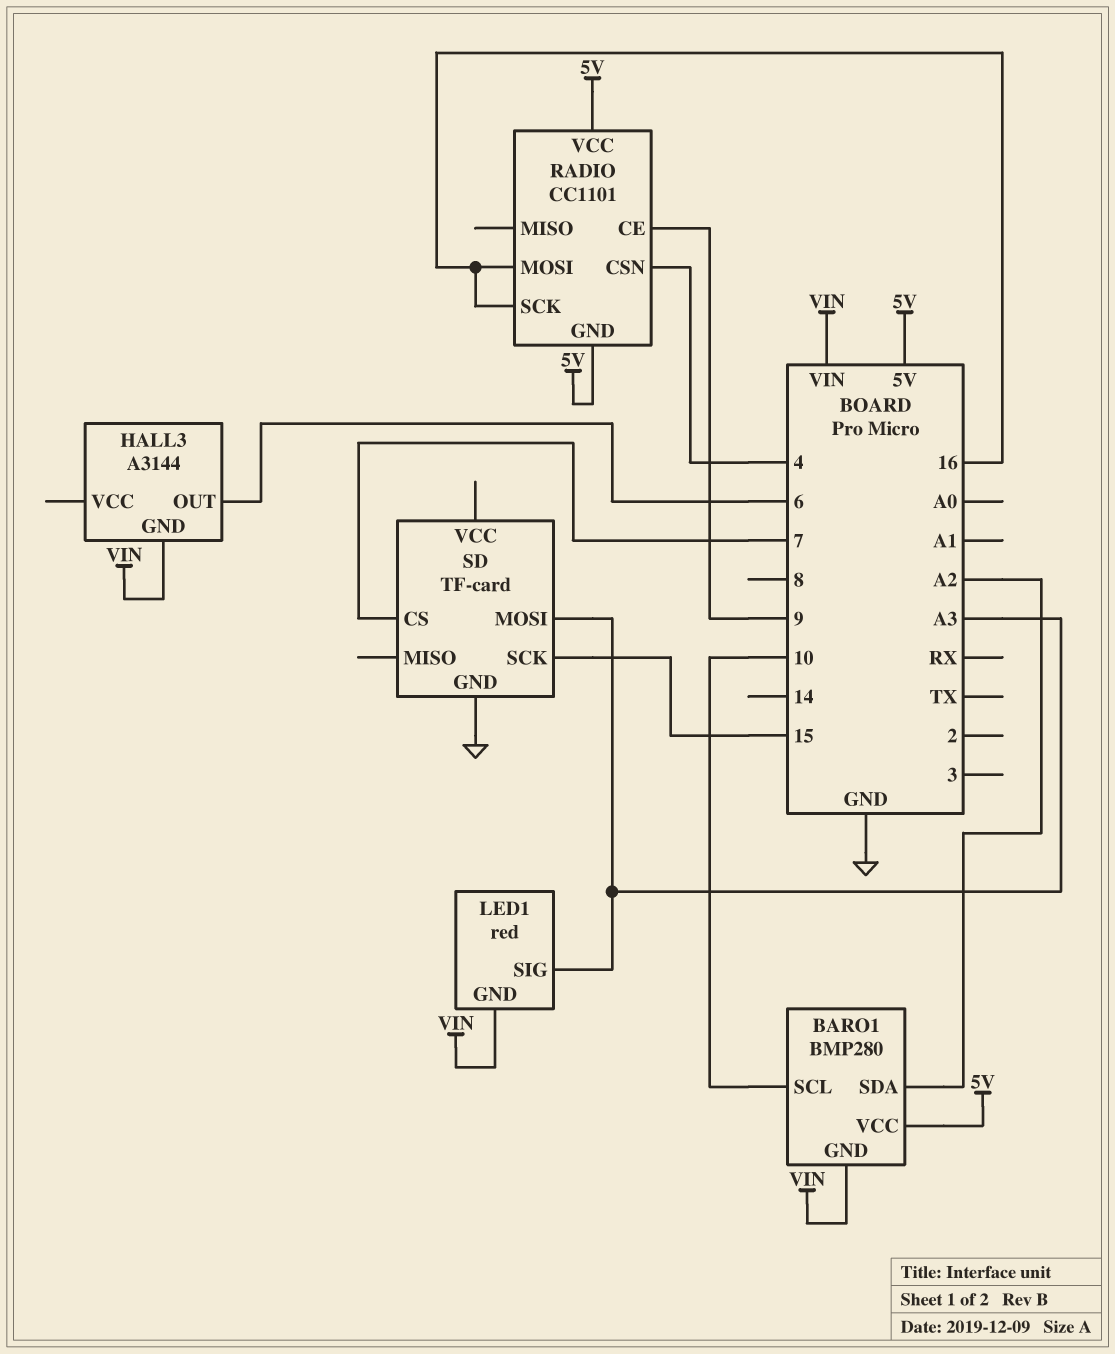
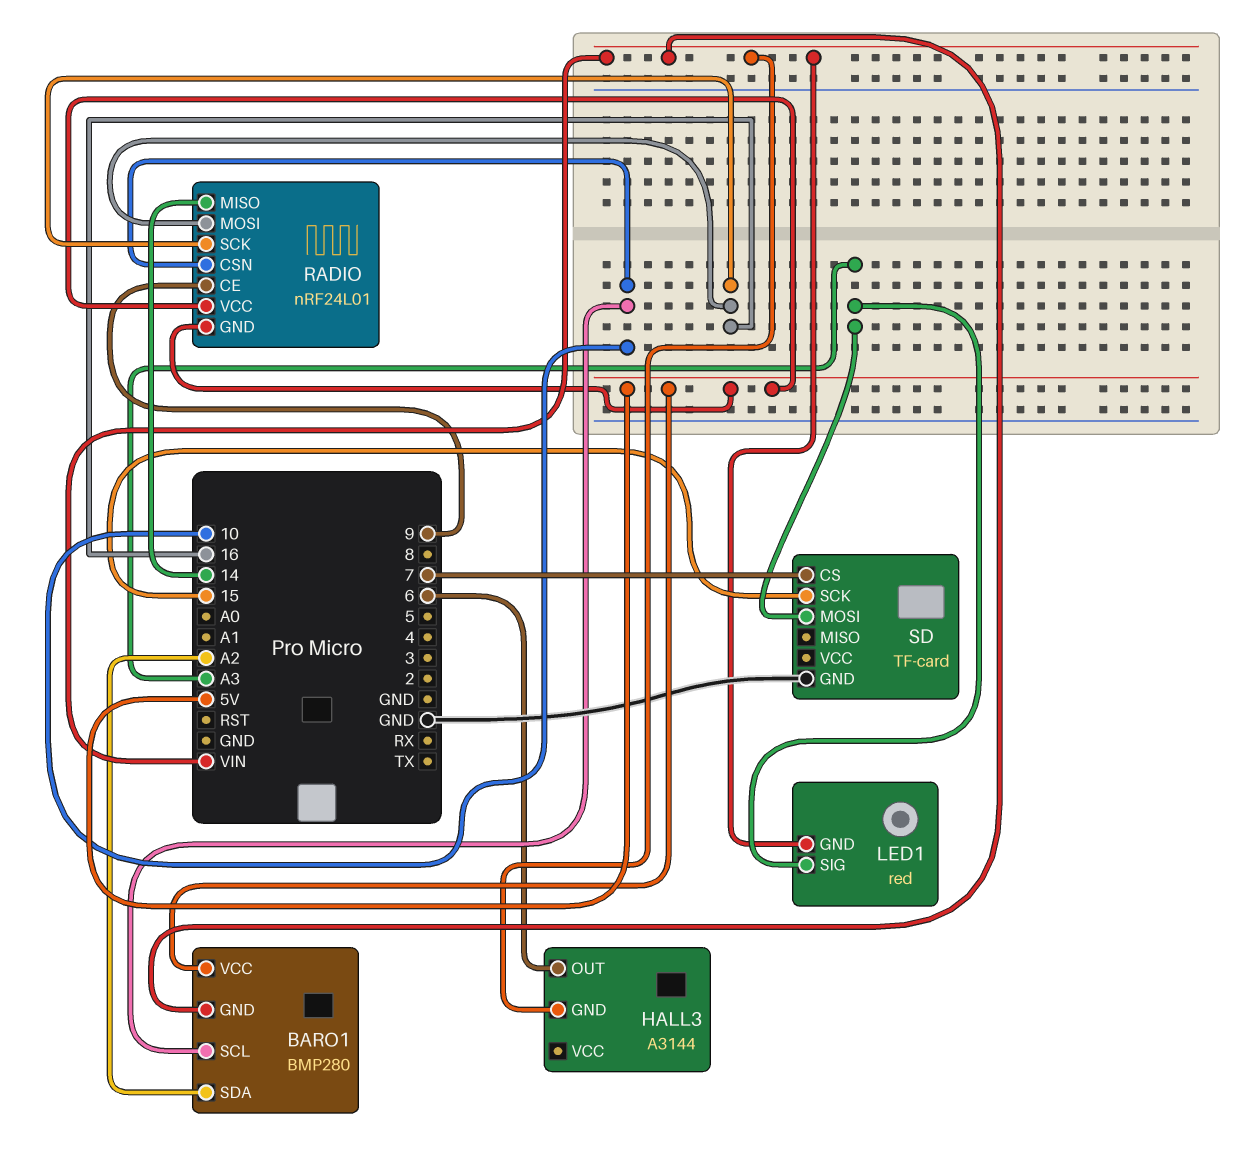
RADIO: CC1101 -> nRF24L01
RADIO pin CSN: 4 -> 10
RADIO pin MISO: none -> 14

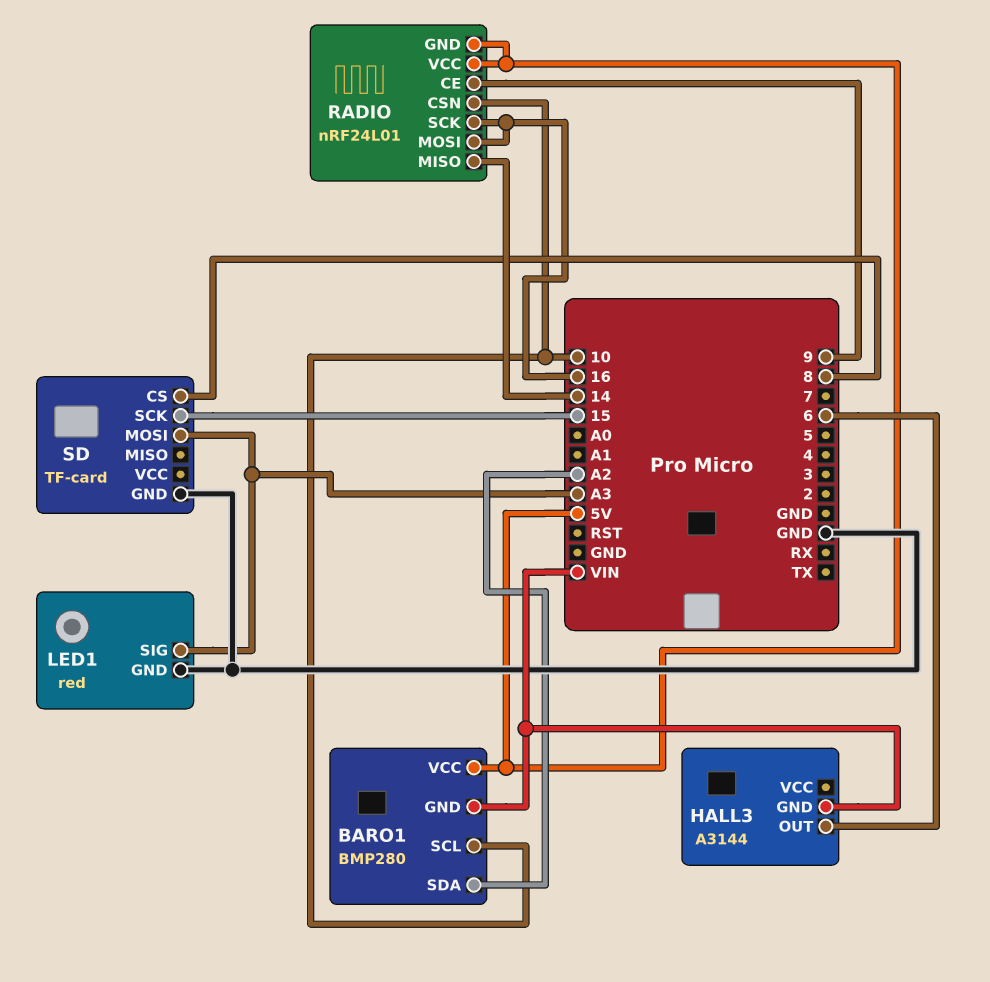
LED1 pin GND: VIN -> GND
SD pin CS: 7 -> 8

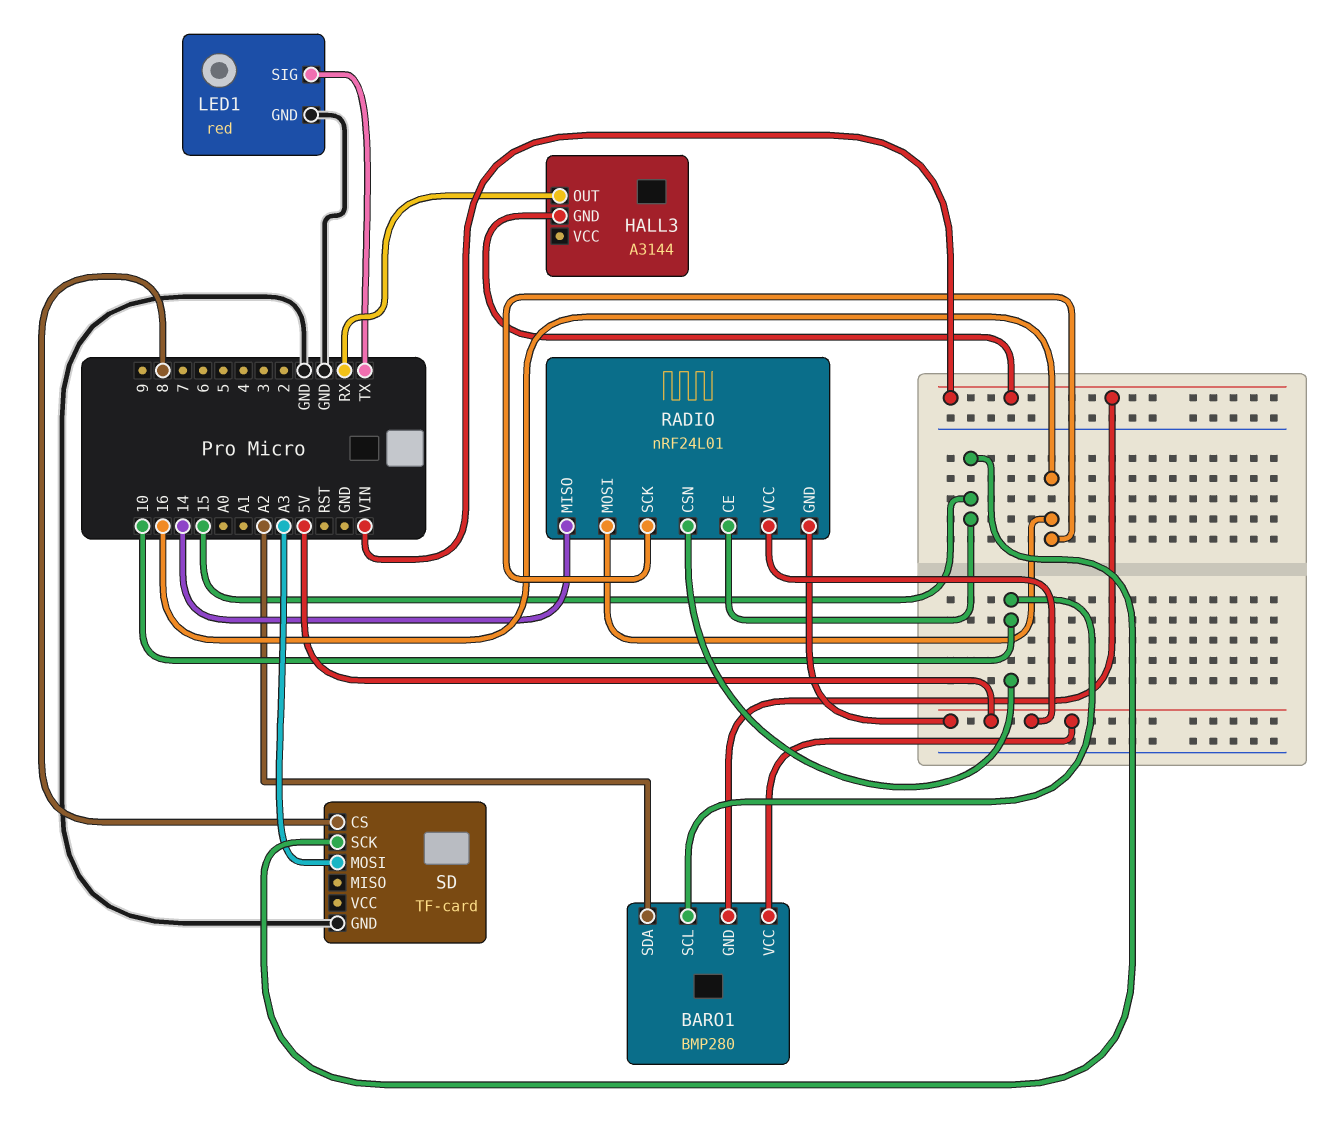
HALL3 pin OUT: 6 -> RX
LED1 pin SIG: A3 -> TX
RADIO pin CE: 9 -> 15

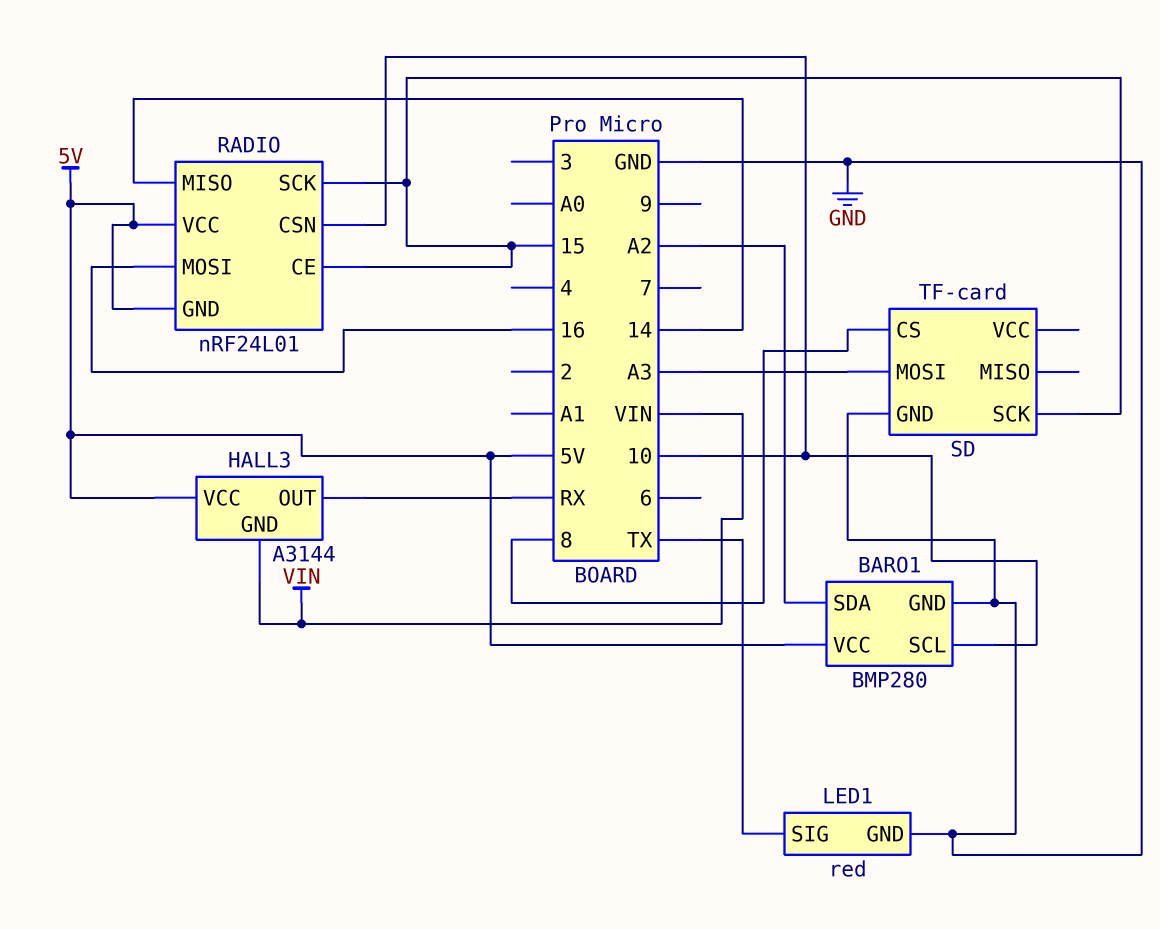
BARO1 pin GND: VIN -> GND
HALL3 pin VCC: none -> 5V
RADIO pin SCK: 16 -> 15

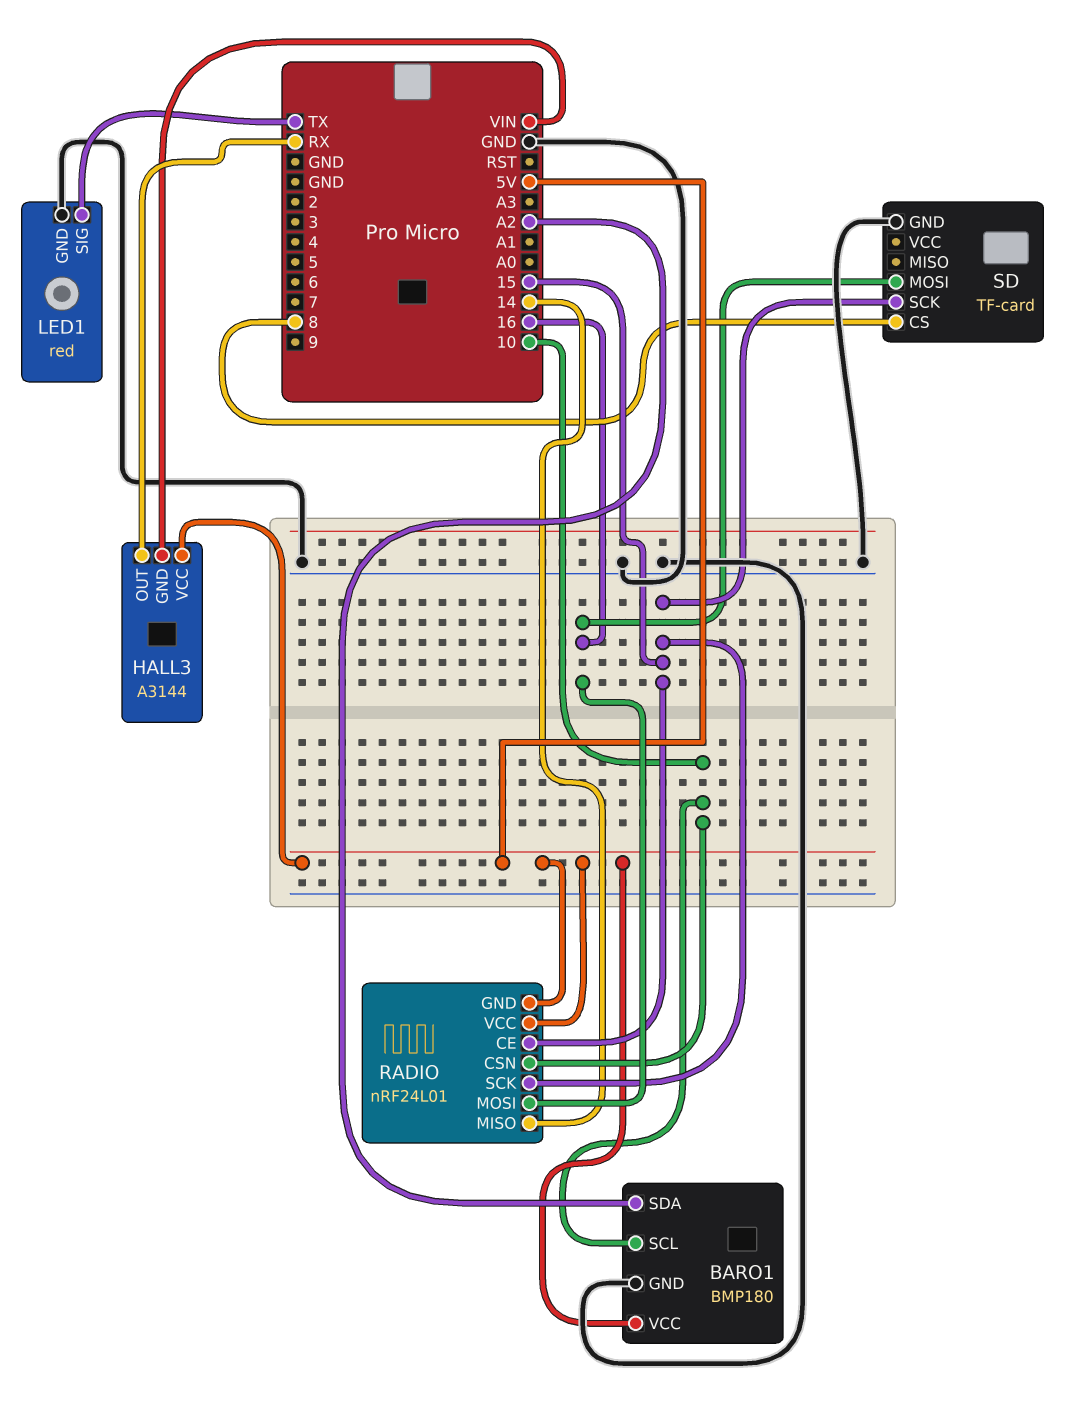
BARO1: BMP280 -> BMP180
SD pin MOSI: A3 -> 16

